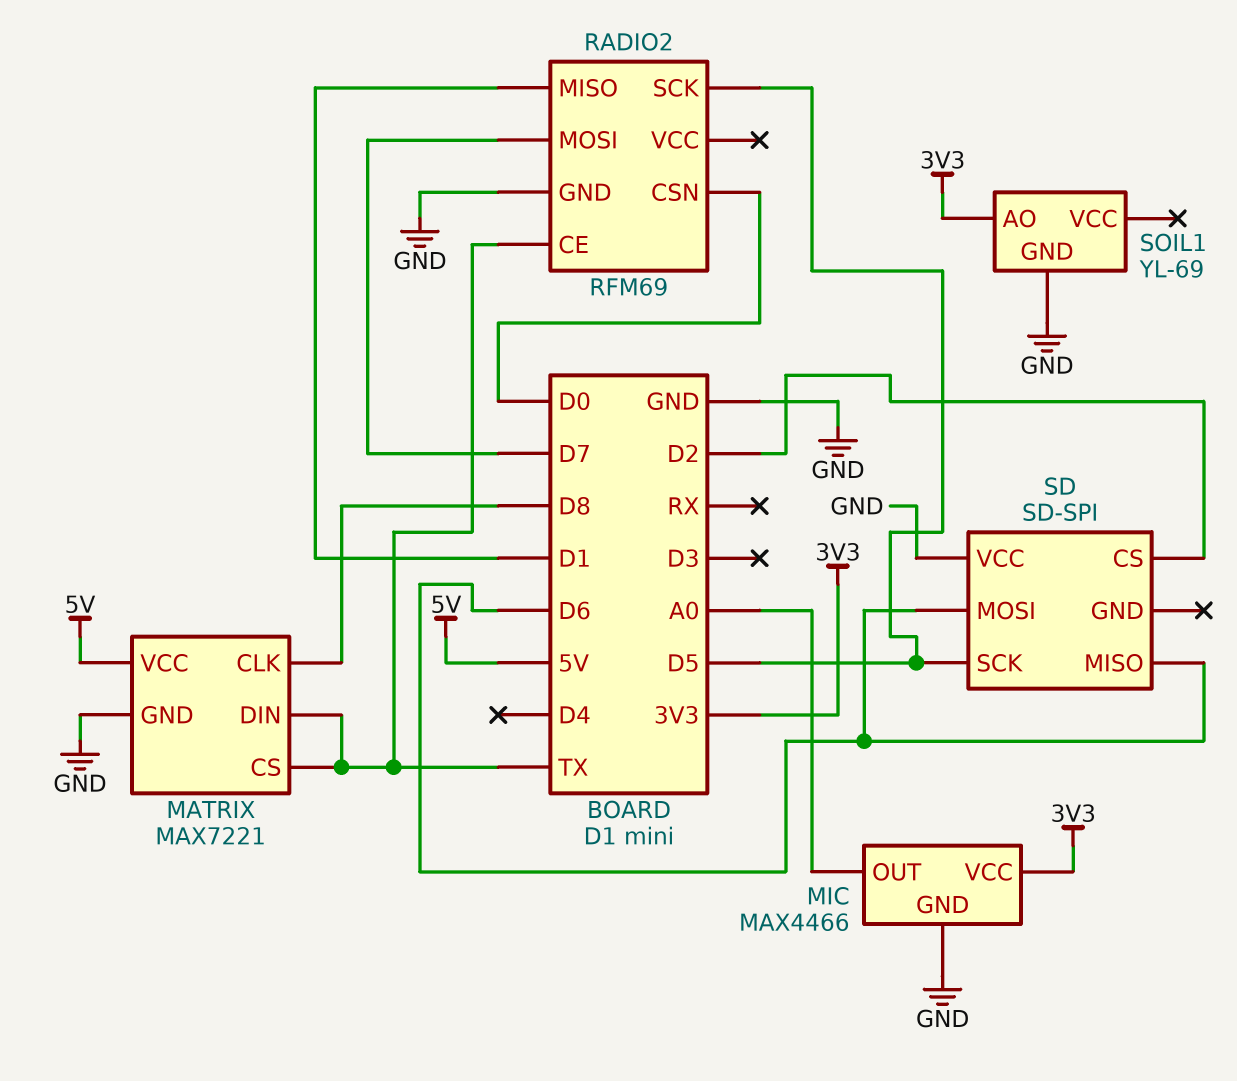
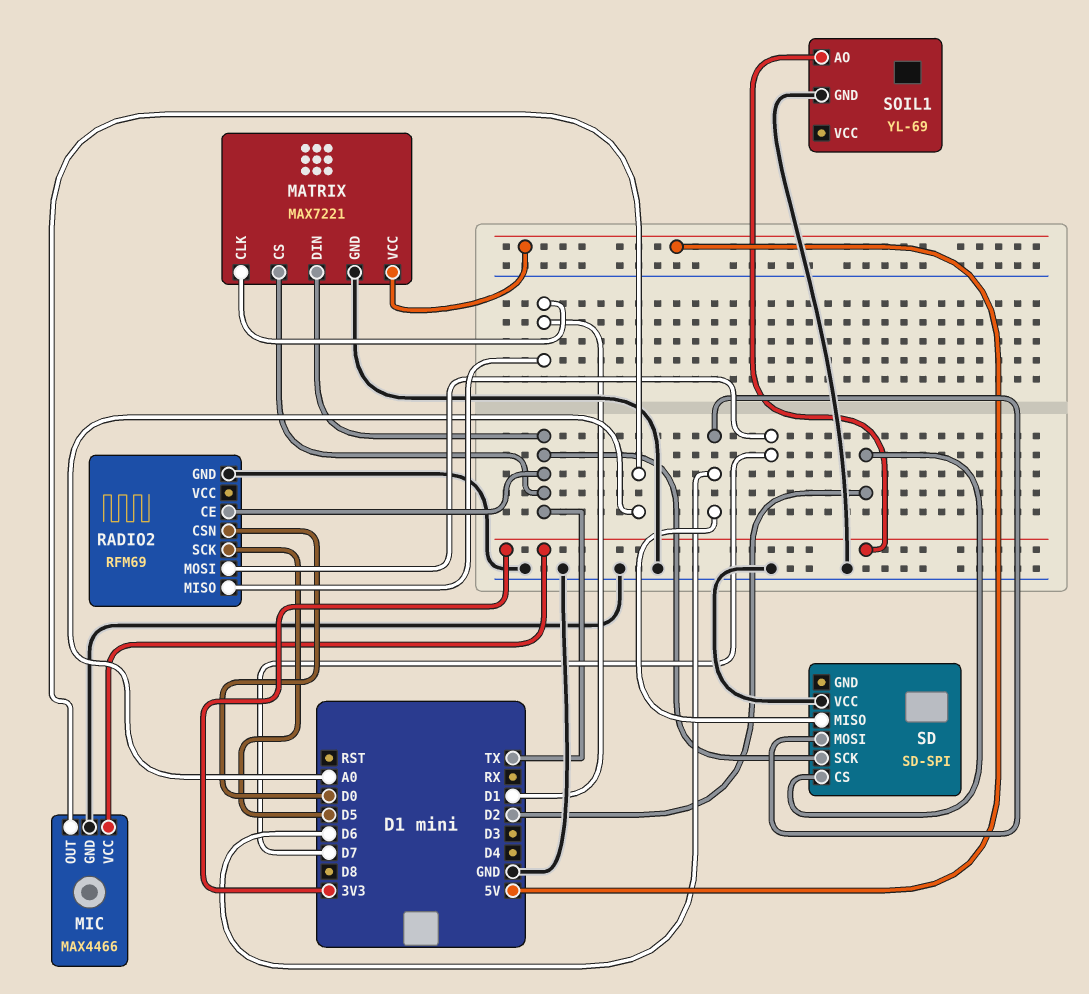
MATRIX pin CLK: D8 -> D1
SD pin SCK: D5 -> TX

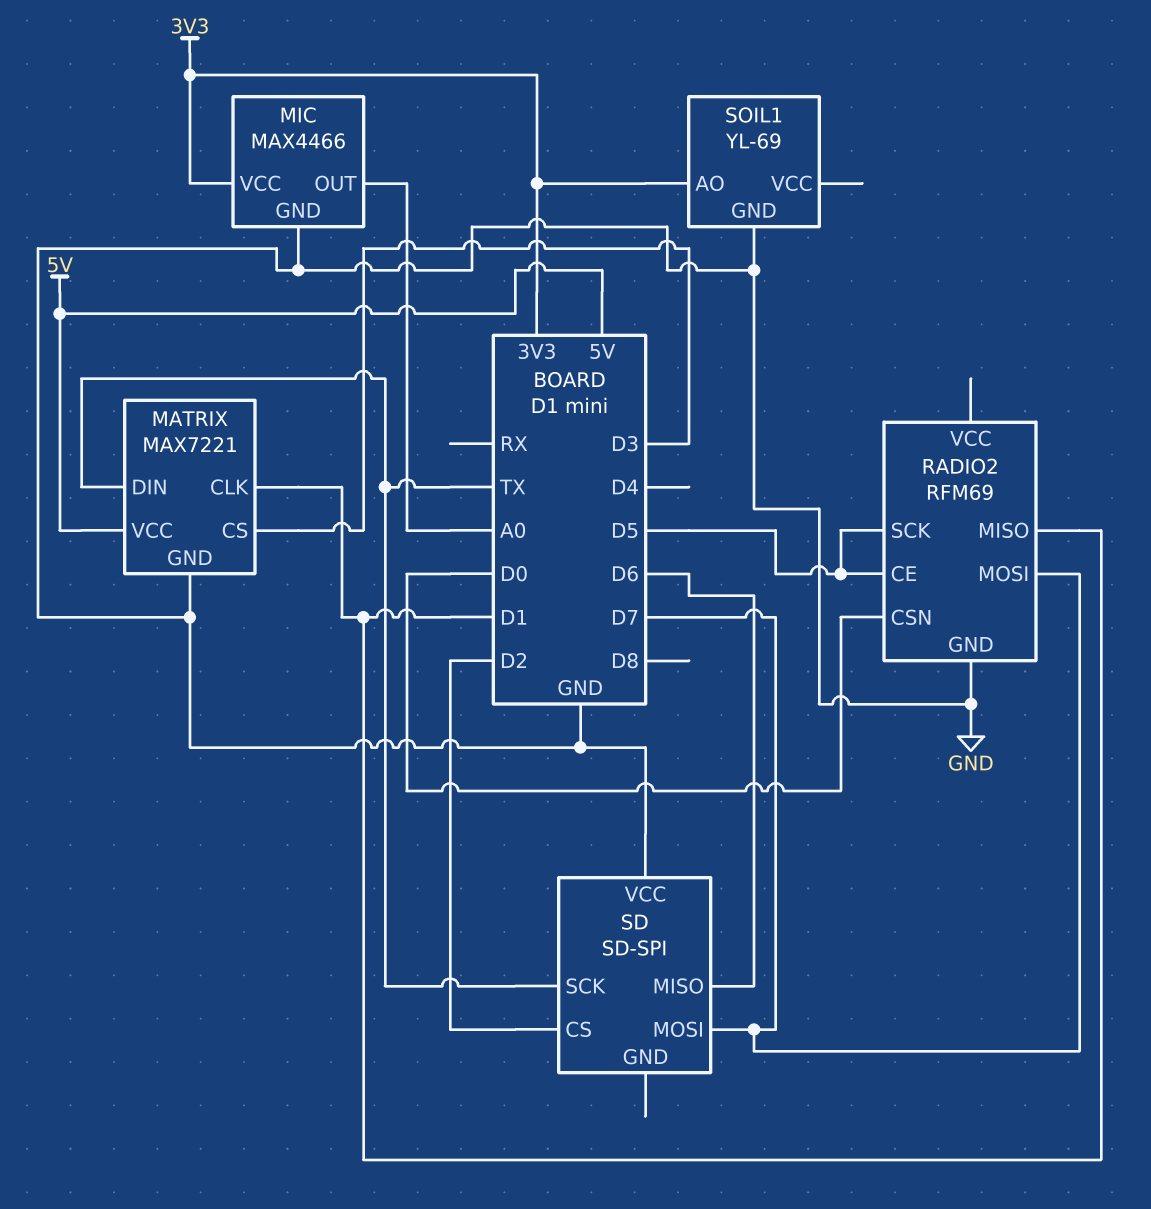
MATRIX pin CS: TX -> D3
RADIO2 pin CE: TX -> D5
SD pin MOSI: D6 -> D7

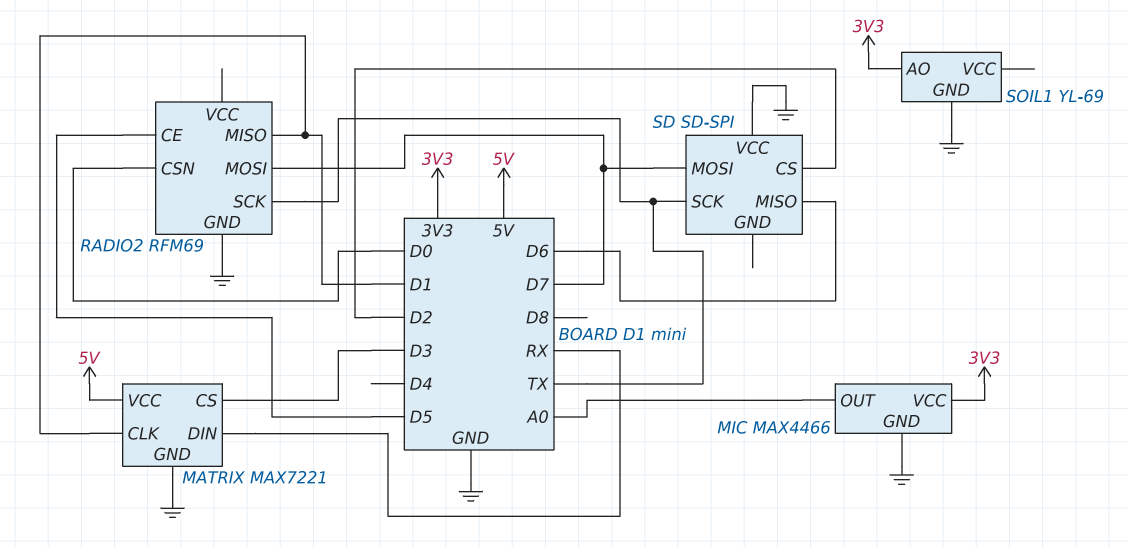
MATRIX pin DIN: TX -> RX
RADIO2 pin SCK: D5 -> TX

